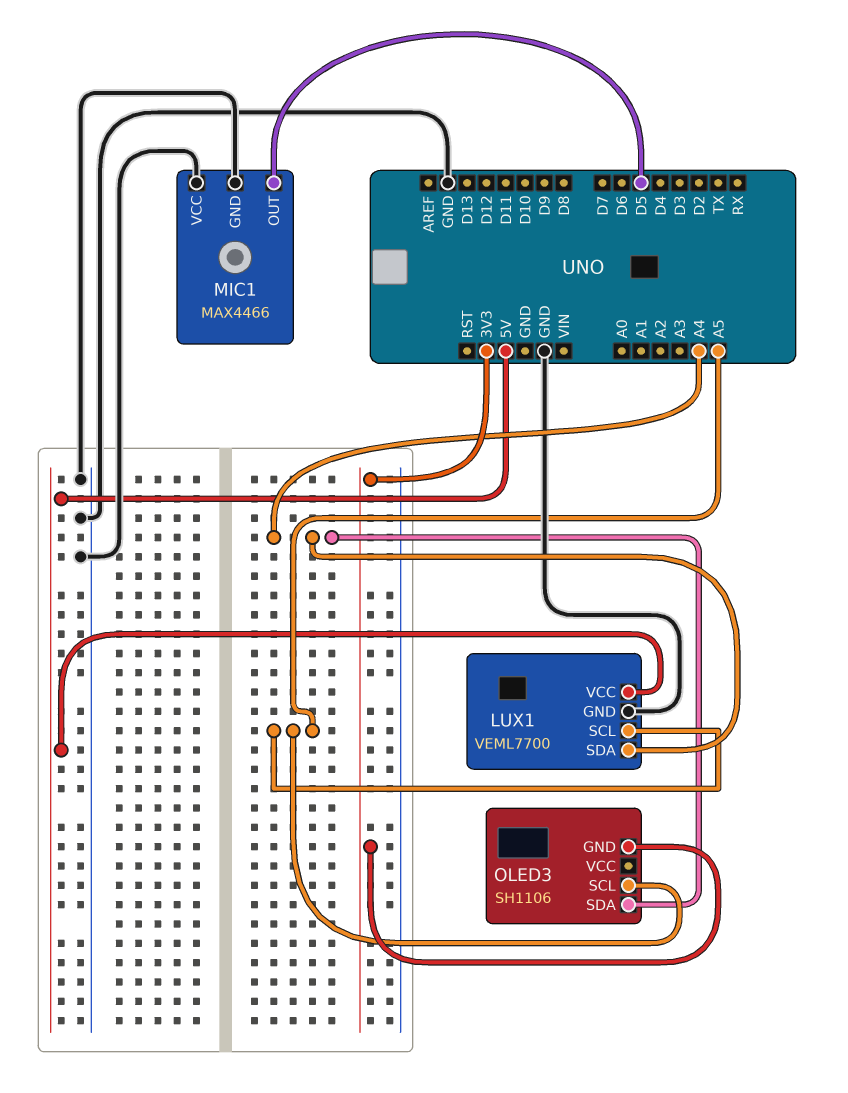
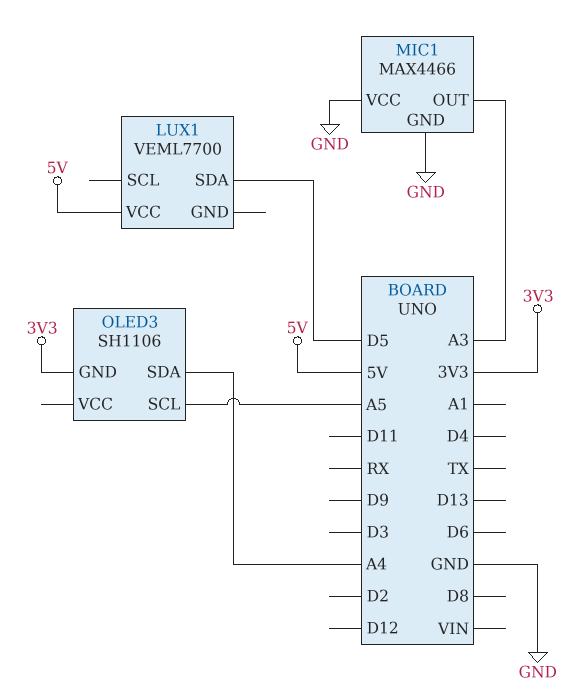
LUX1 pin GND: GND -> none
LUX1 pin SCL: A5 -> none
LUX1 pin SDA: A4 -> D5
MIC1 pin OUT: D5 -> A3

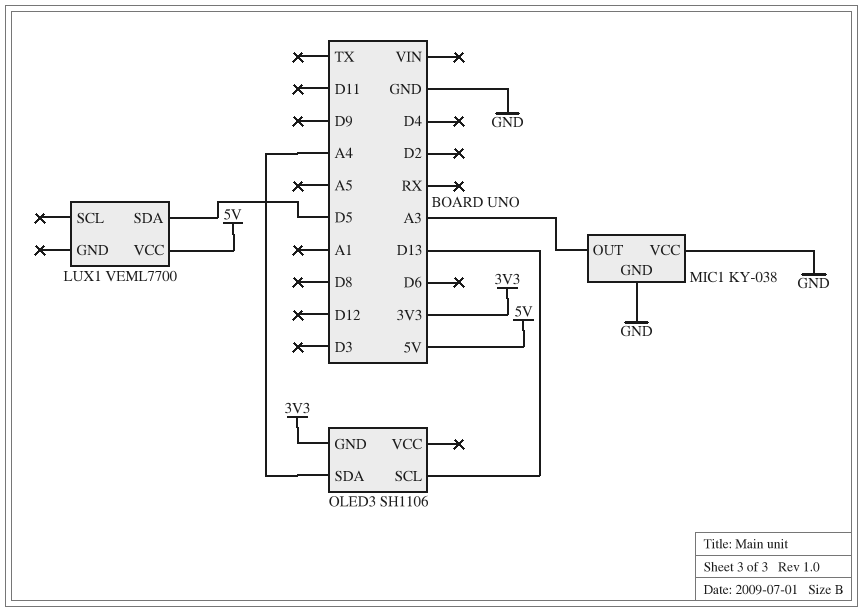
MIC1: MAX4466 -> KY-038
OLED3 pin SCL: A5 -> D13

